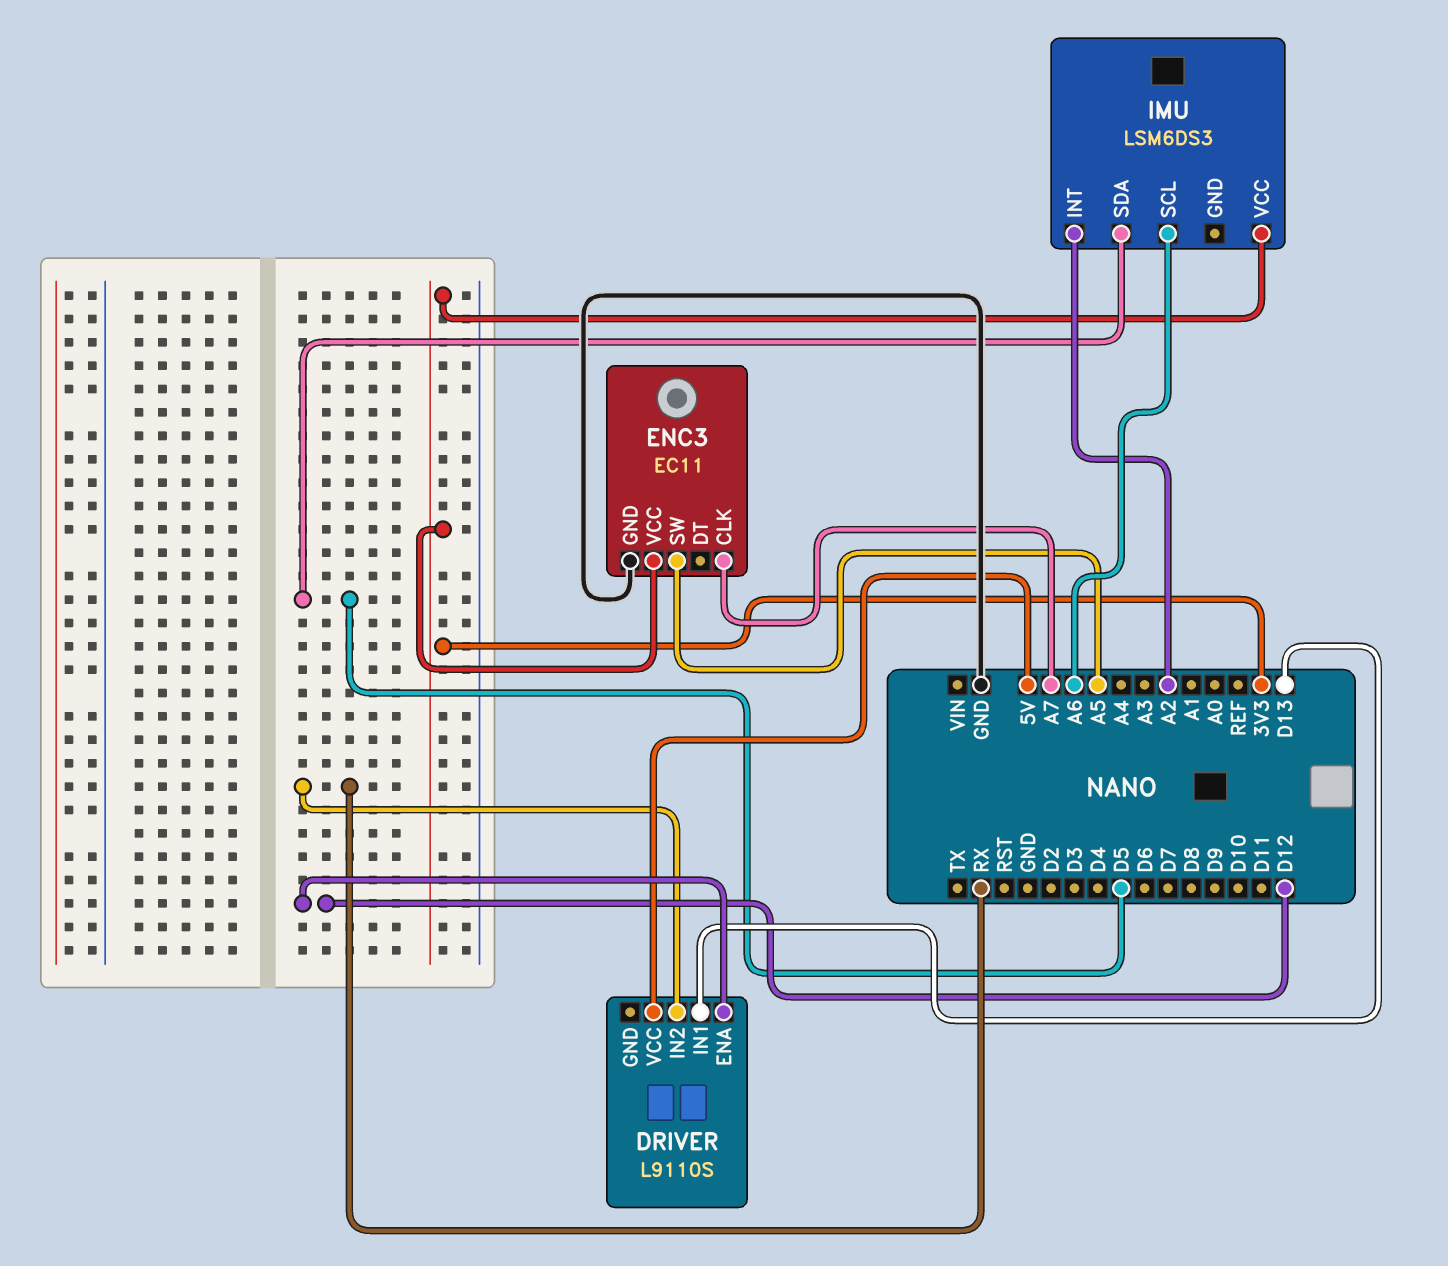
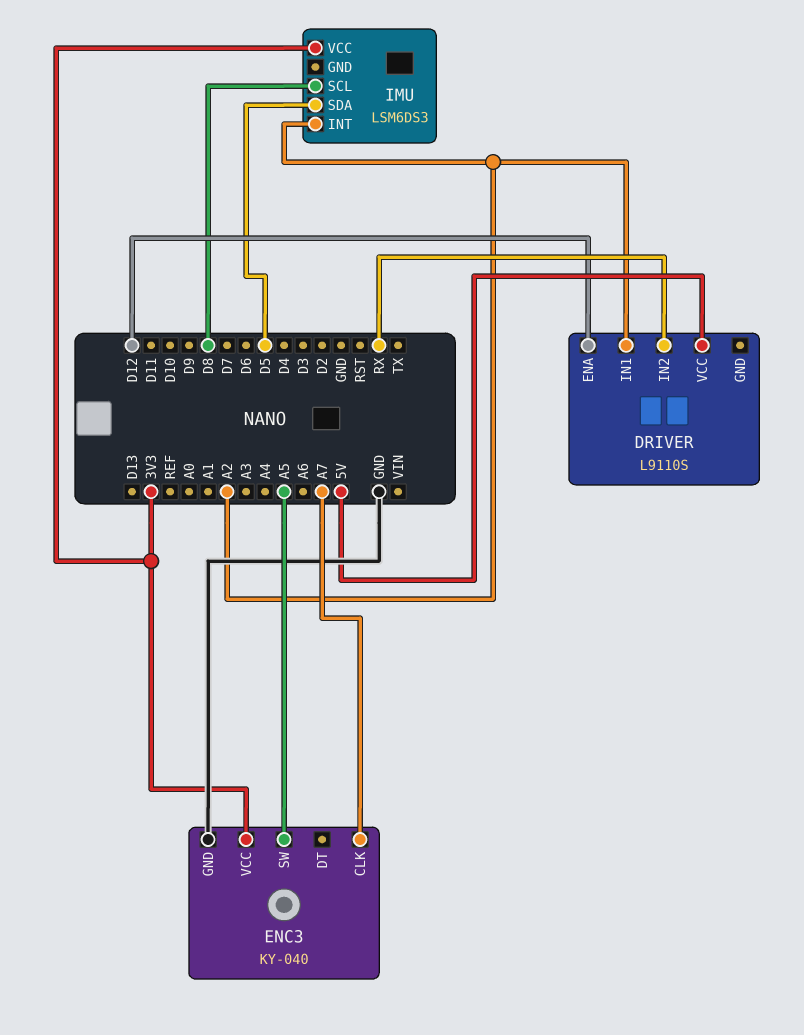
DRIVER pin IN1: D13 -> A2
ENC3: EC11 -> KY-040
IMU pin SCL: A6 -> D8

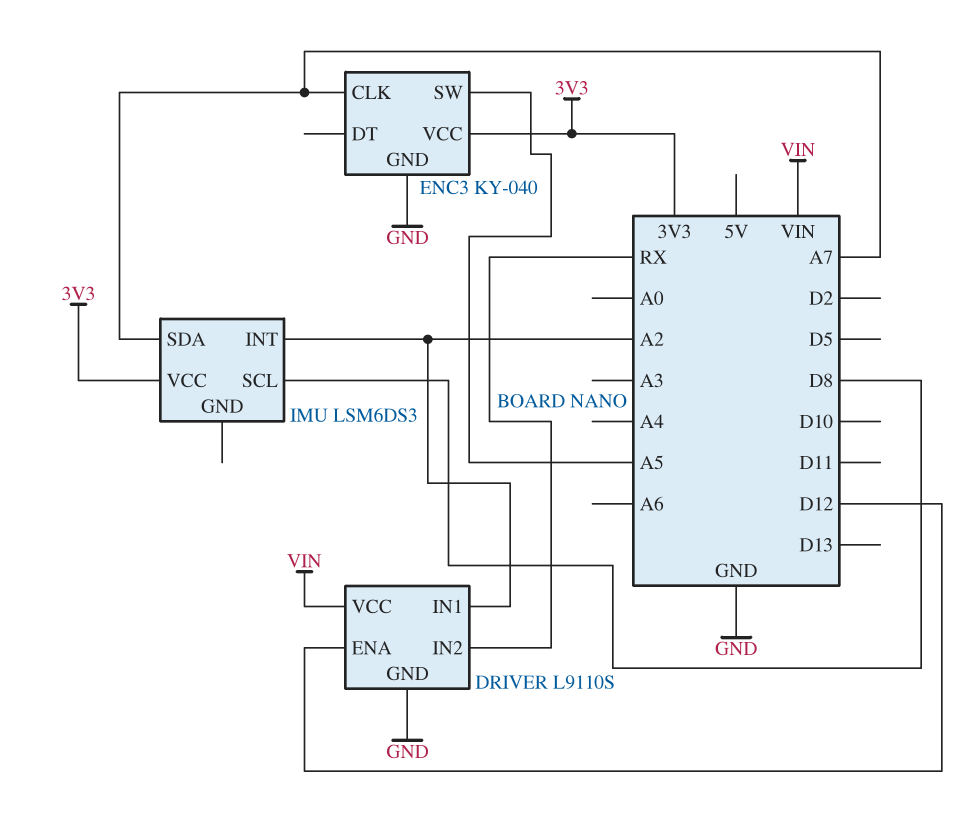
DRIVER pin GND: none -> GND
DRIVER pin VCC: 5V -> VIN
IMU pin SDA: D5 -> A7

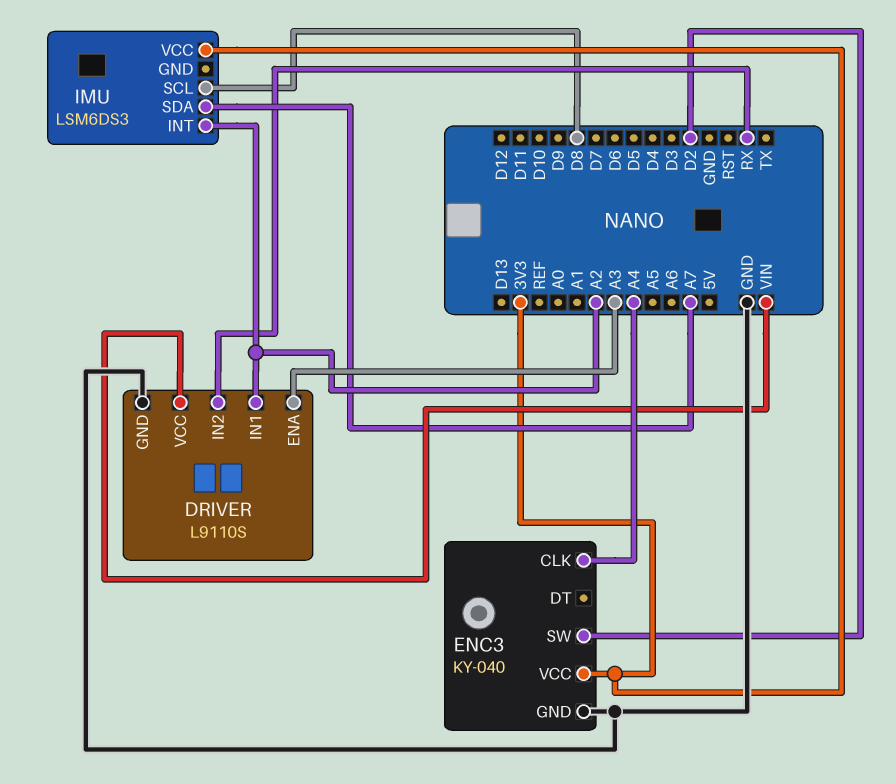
DRIVER pin ENA: D12 -> A3
ENC3 pin CLK: A7 -> A4
ENC3 pin SW: A5 -> D2

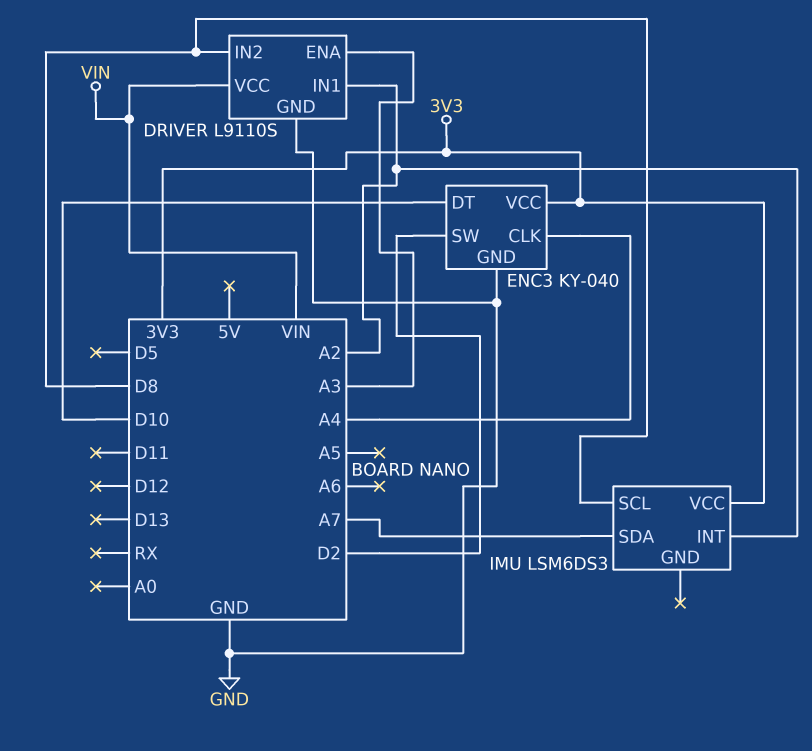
DRIVER pin IN2: RX -> D8
ENC3 pin DT: none -> D10

